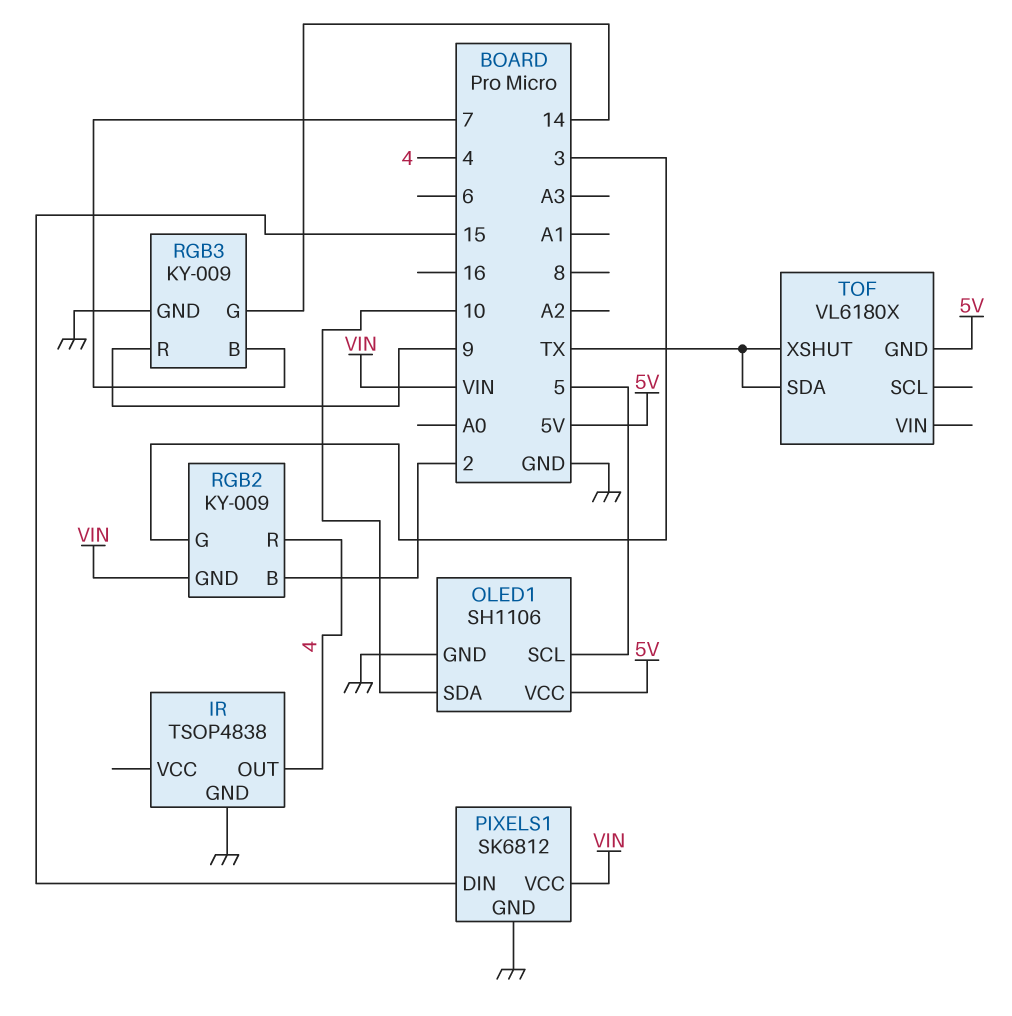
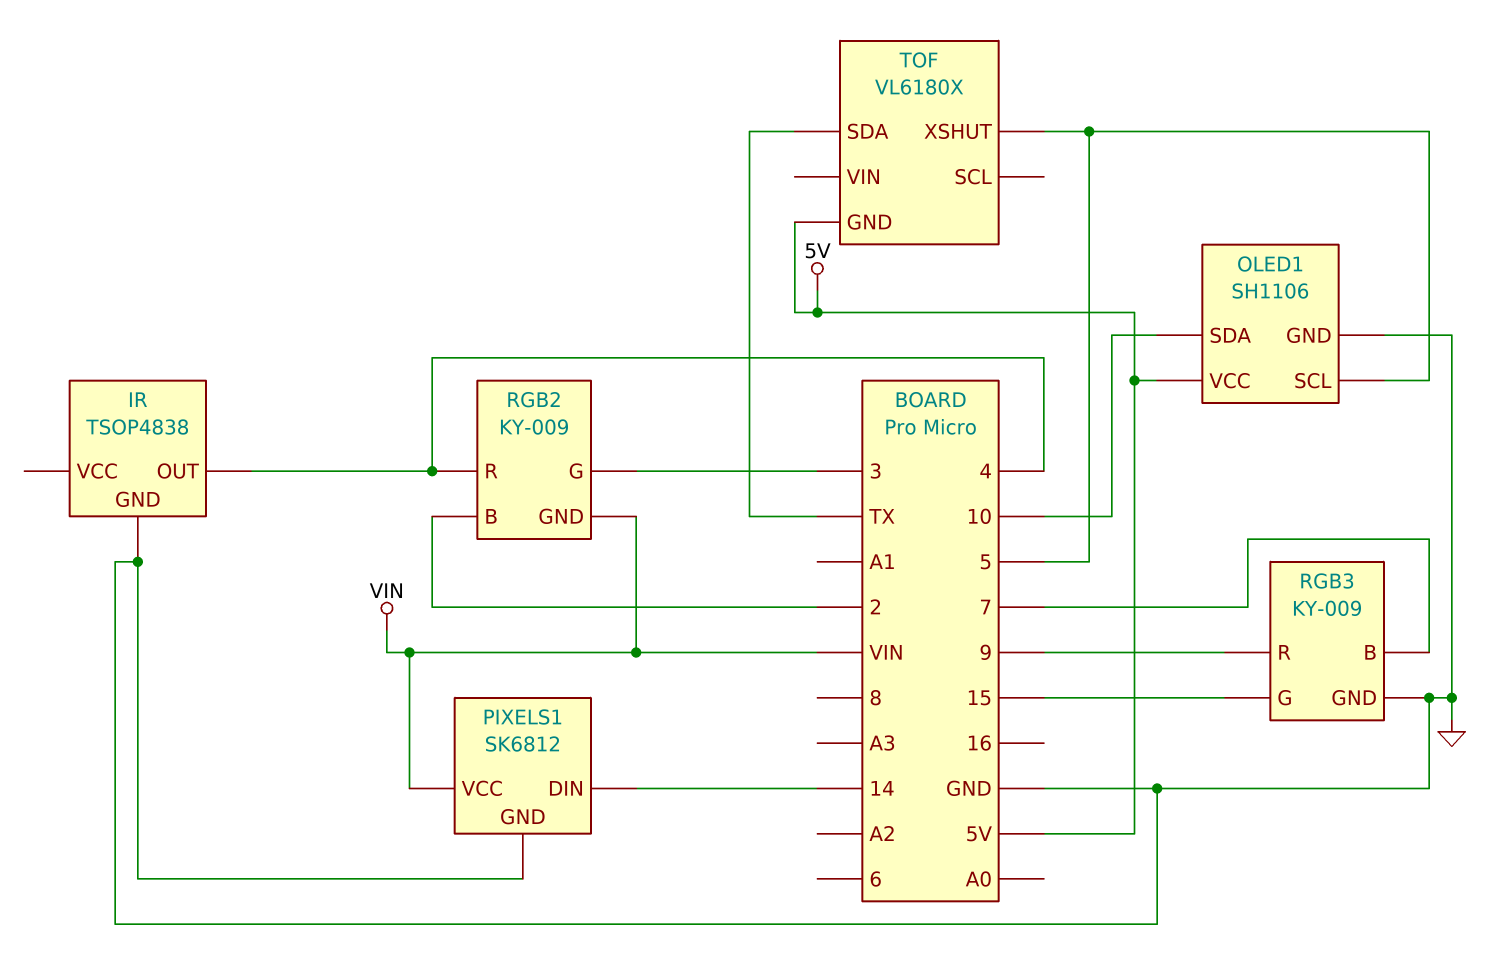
PIXELS1 pin DIN: 15 -> 14
RGB3 pin G: 14 -> 15
TOF pin XSHUT: TX -> 5

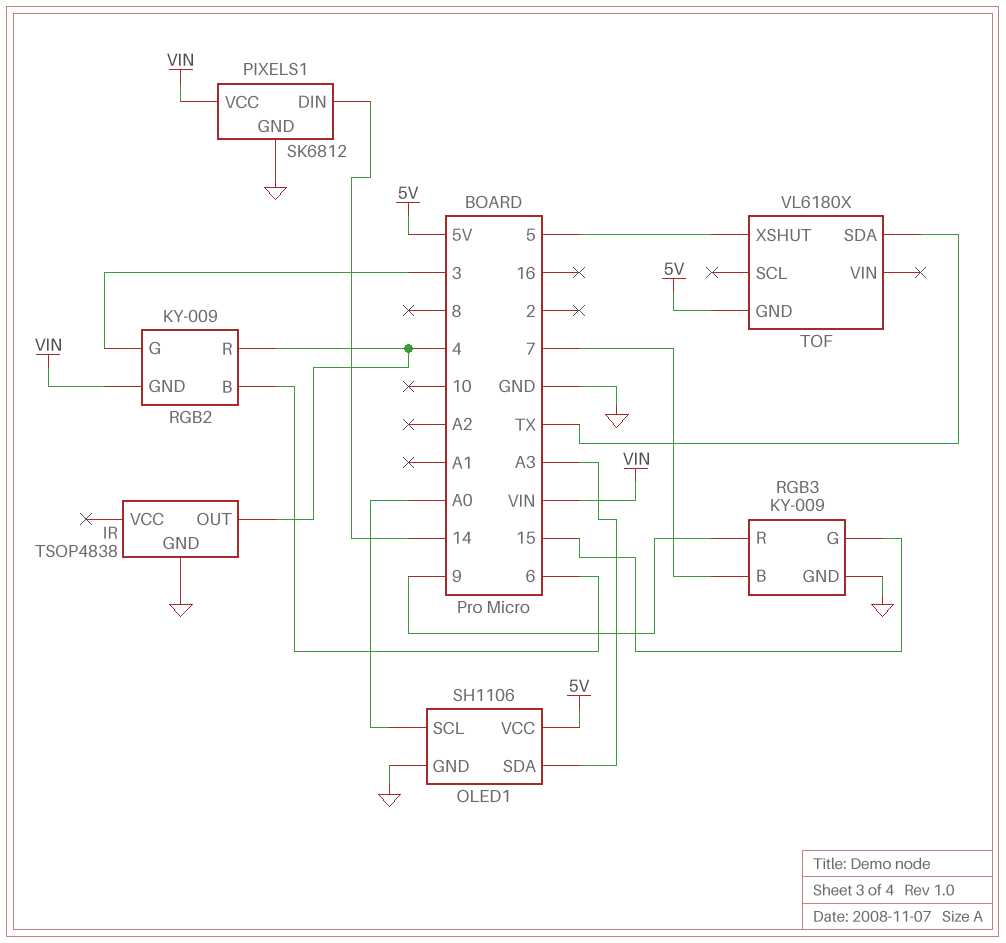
OLED1 pin SCL: 5 -> A0
OLED1 pin SDA: 10 -> A3
RGB2 pin B: 2 -> 6

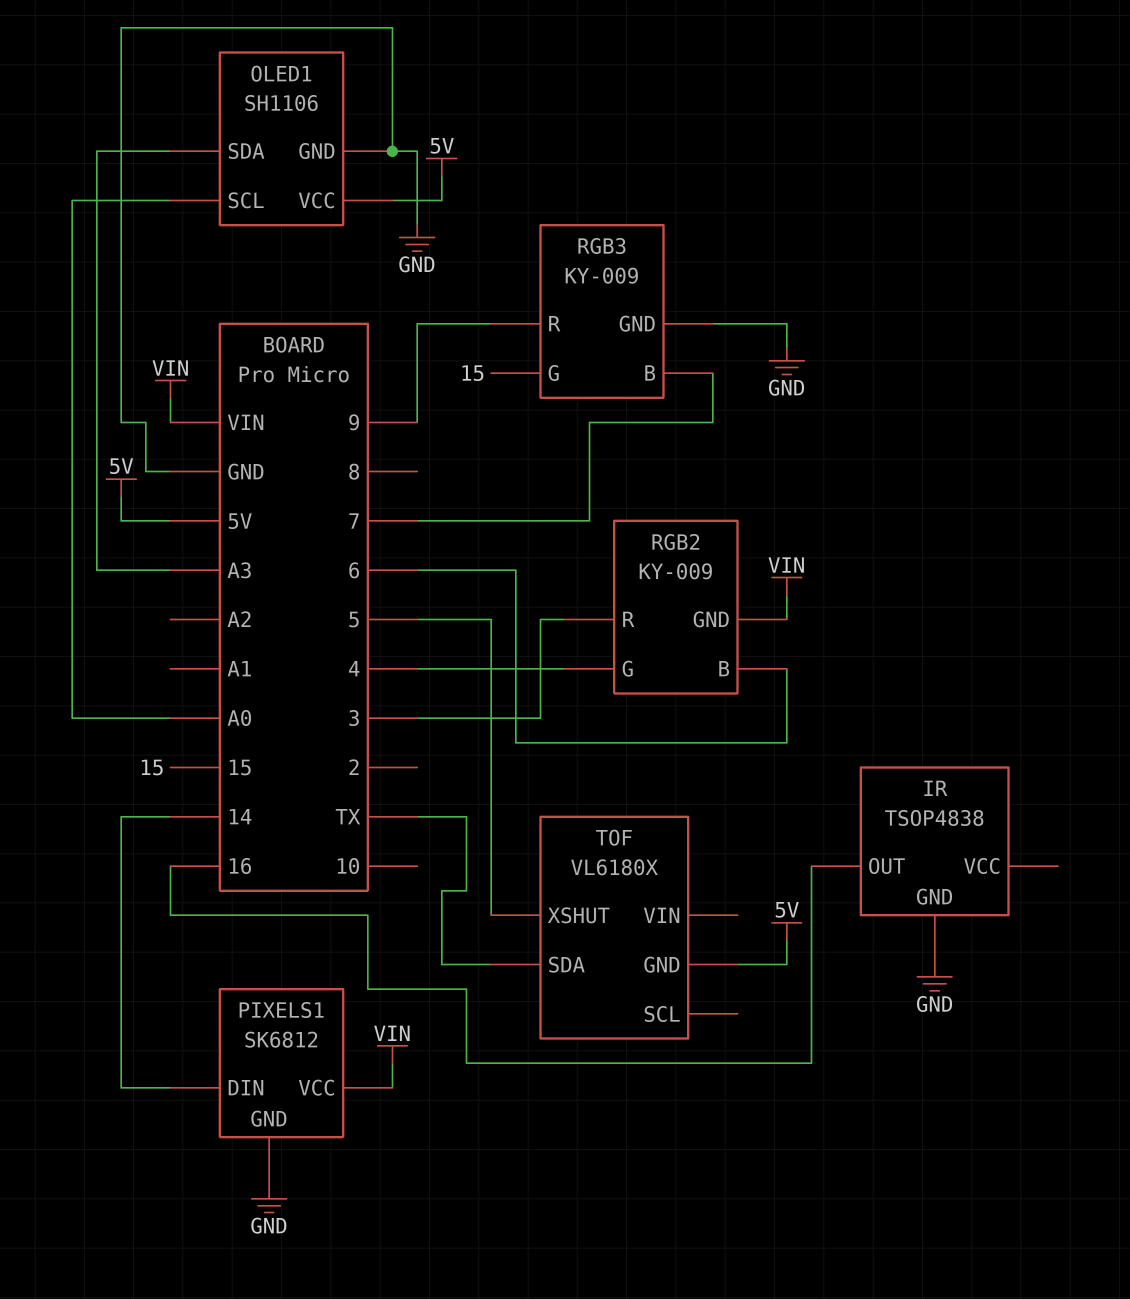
IR pin OUT: 4 -> 16
RGB2 pin G: 3 -> 4
RGB2 pin R: 4 -> 3

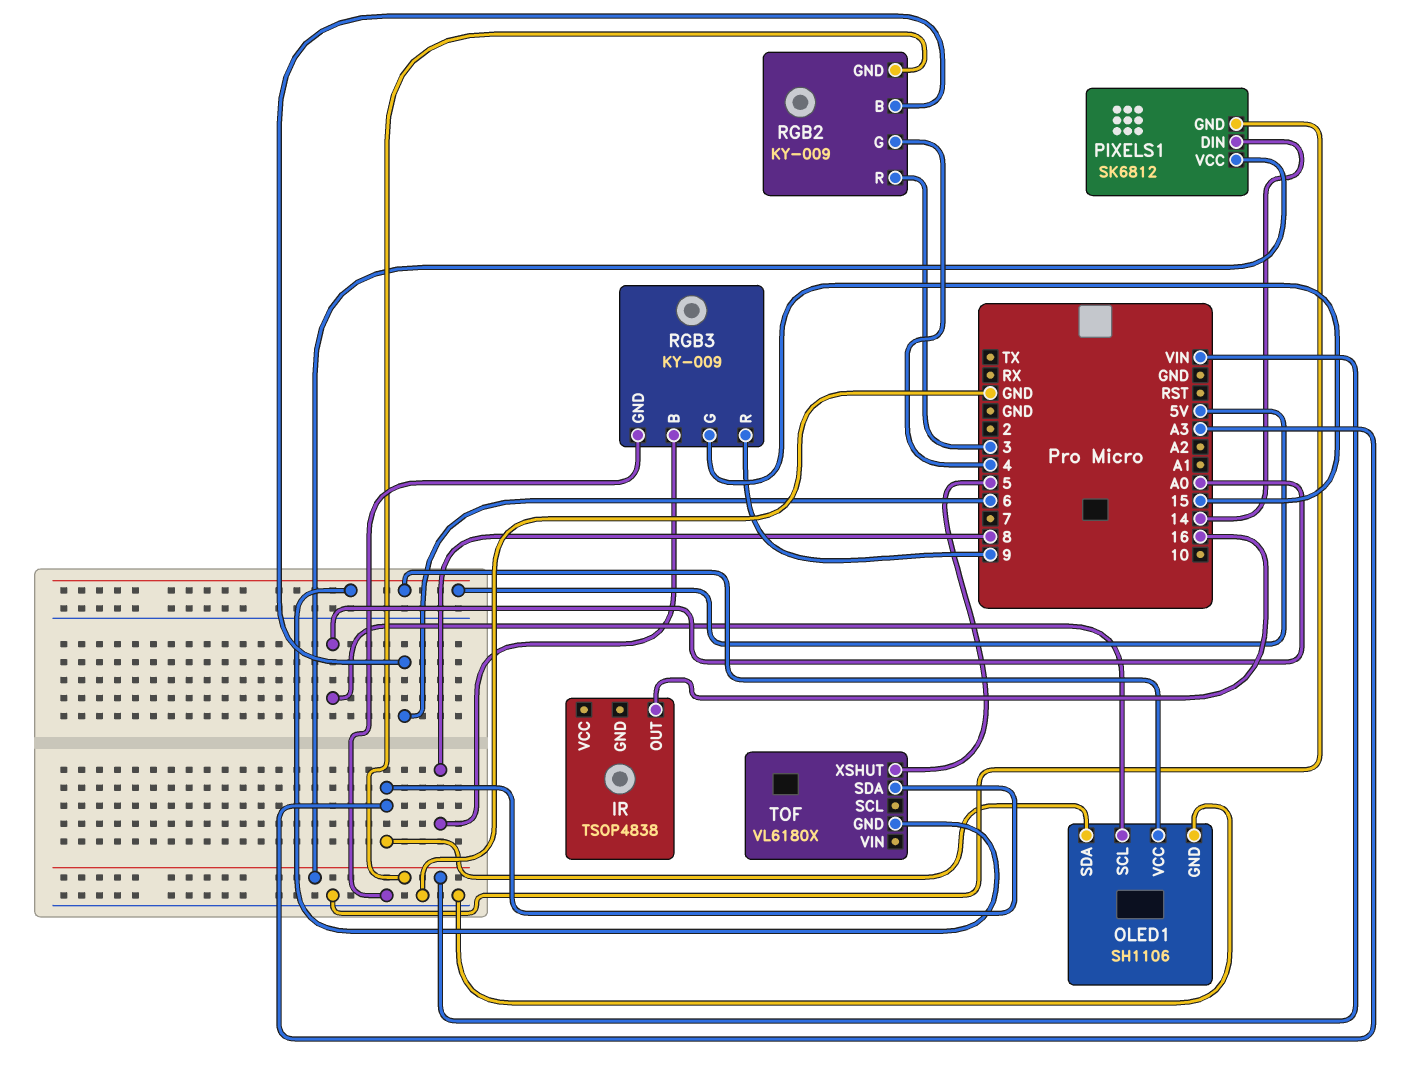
IR pin GND: GND -> none
RGB3 pin B: 7 -> 8
TOF pin SDA: TX -> A3

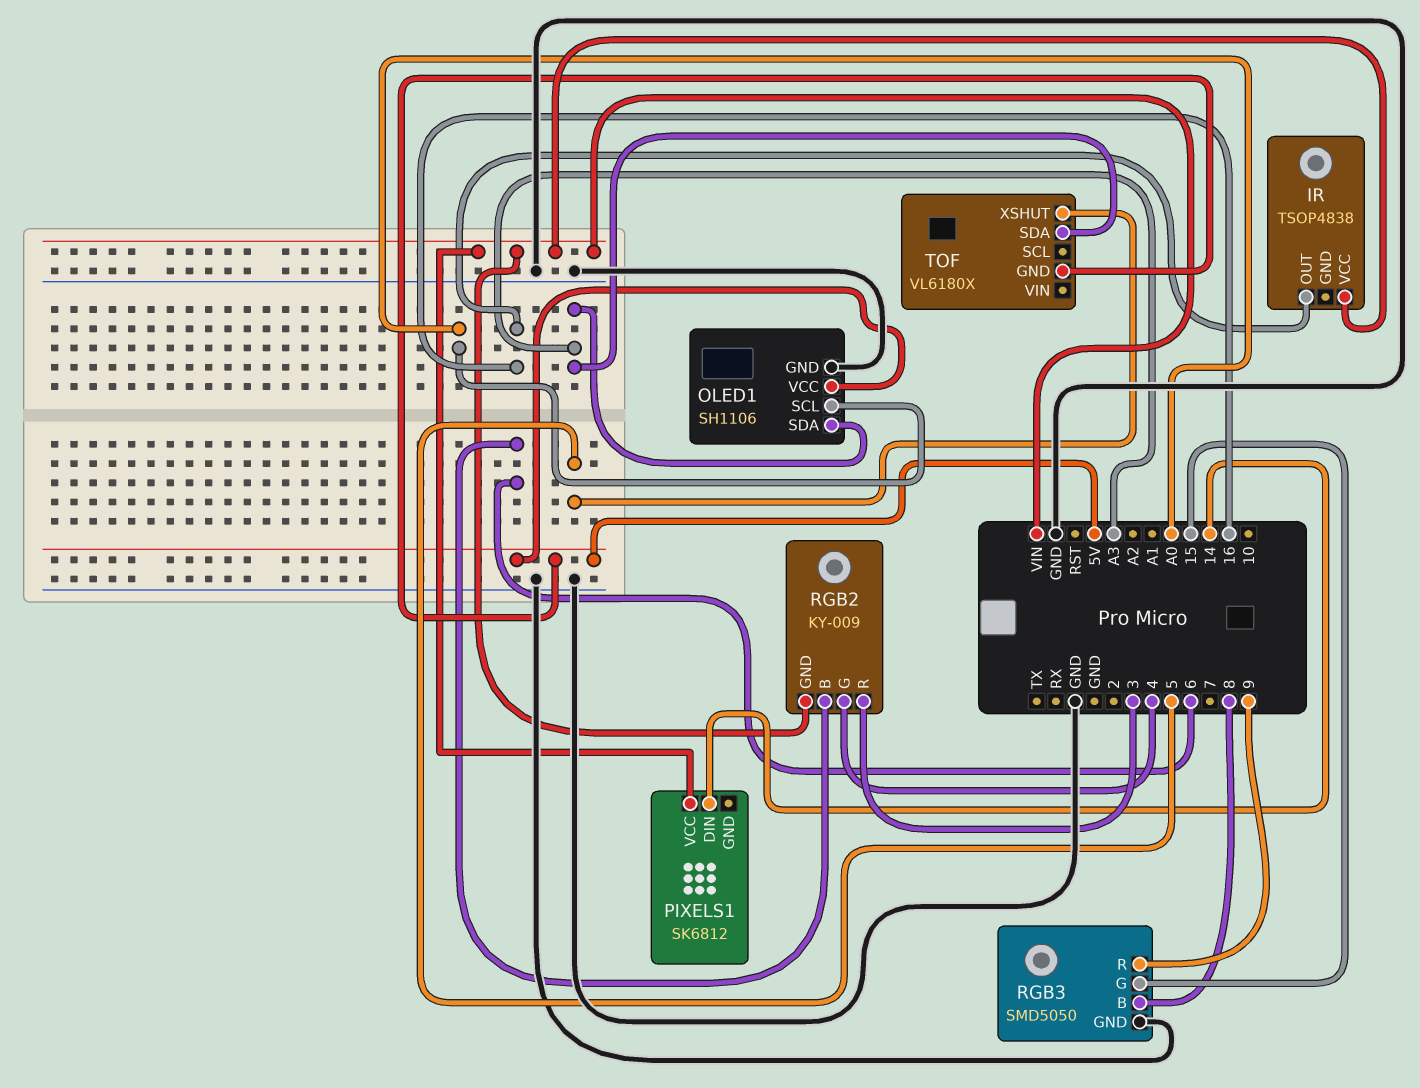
IR pin VCC: none -> VIN
PIXELS1 pin GND: GND -> none
RGB3: KY-009 -> SMD5050

